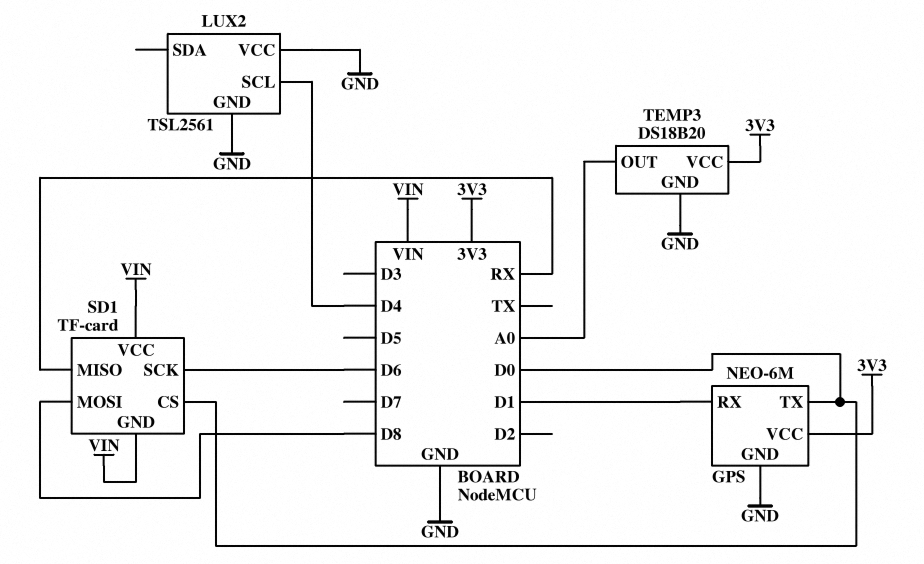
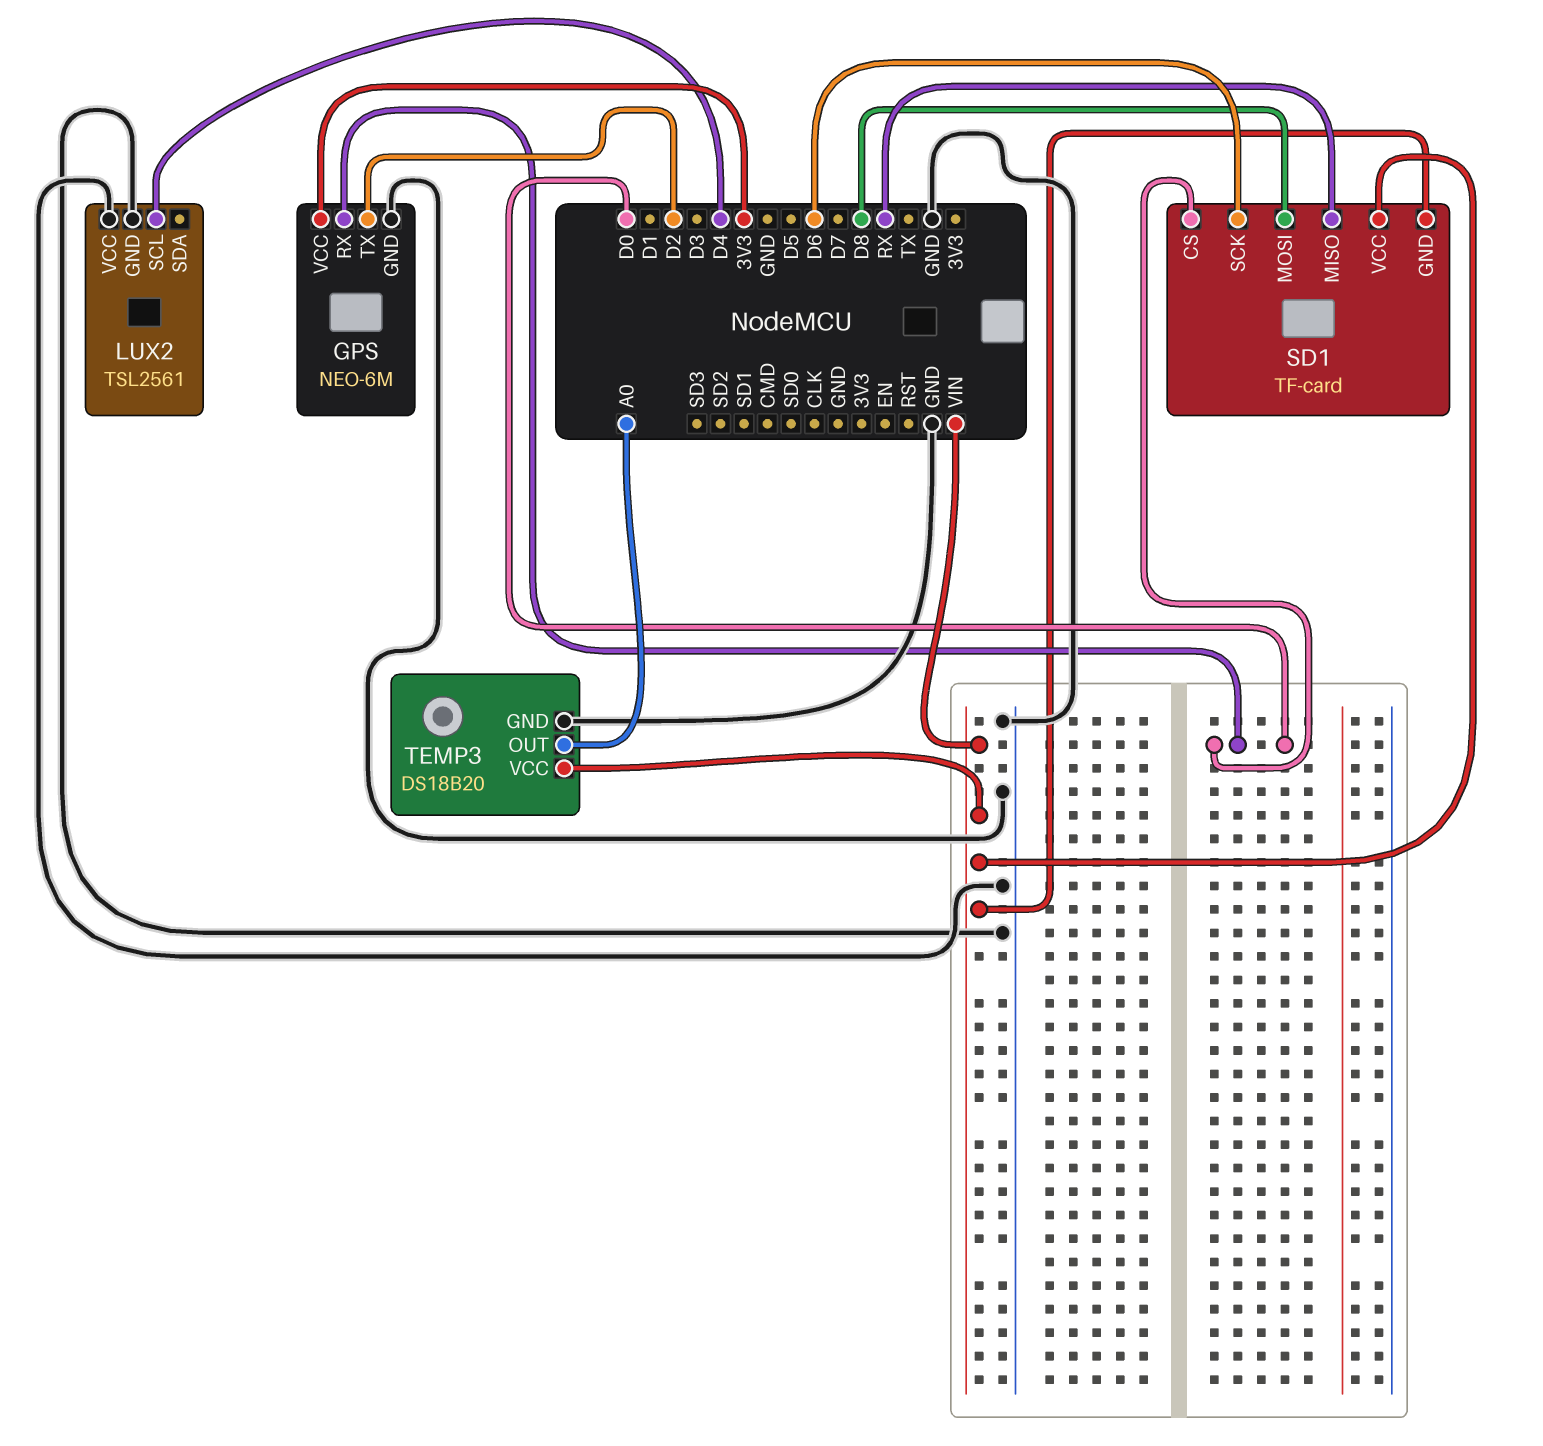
GPS pin RX: D1 -> D0
GPS pin TX: D0 -> D2
TEMP3 pin VCC: 3V3 -> VIN

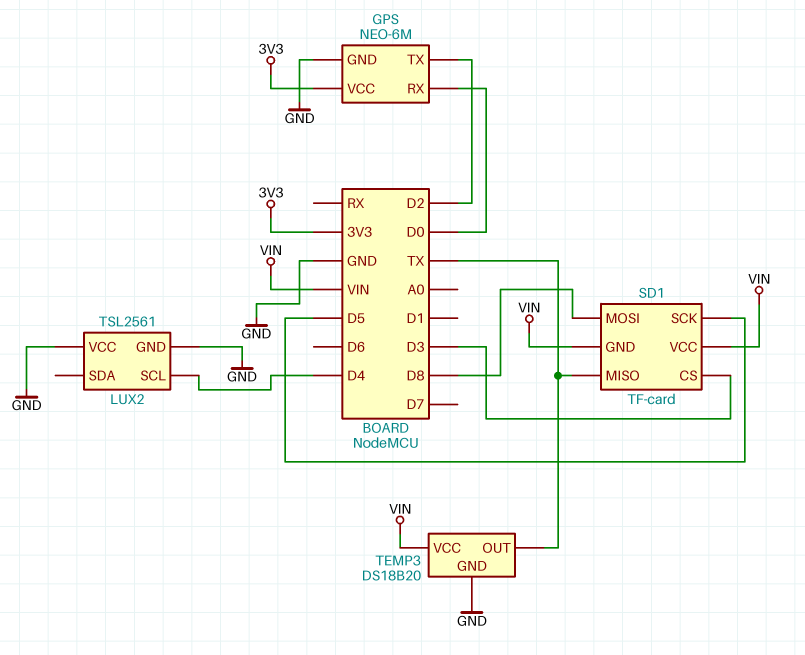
SD1 pin CS: D0 -> D3
SD1 pin MISO: RX -> TX
SD1 pin SCK: D6 -> D5
TEMP3 pin OUT: A0 -> TX

